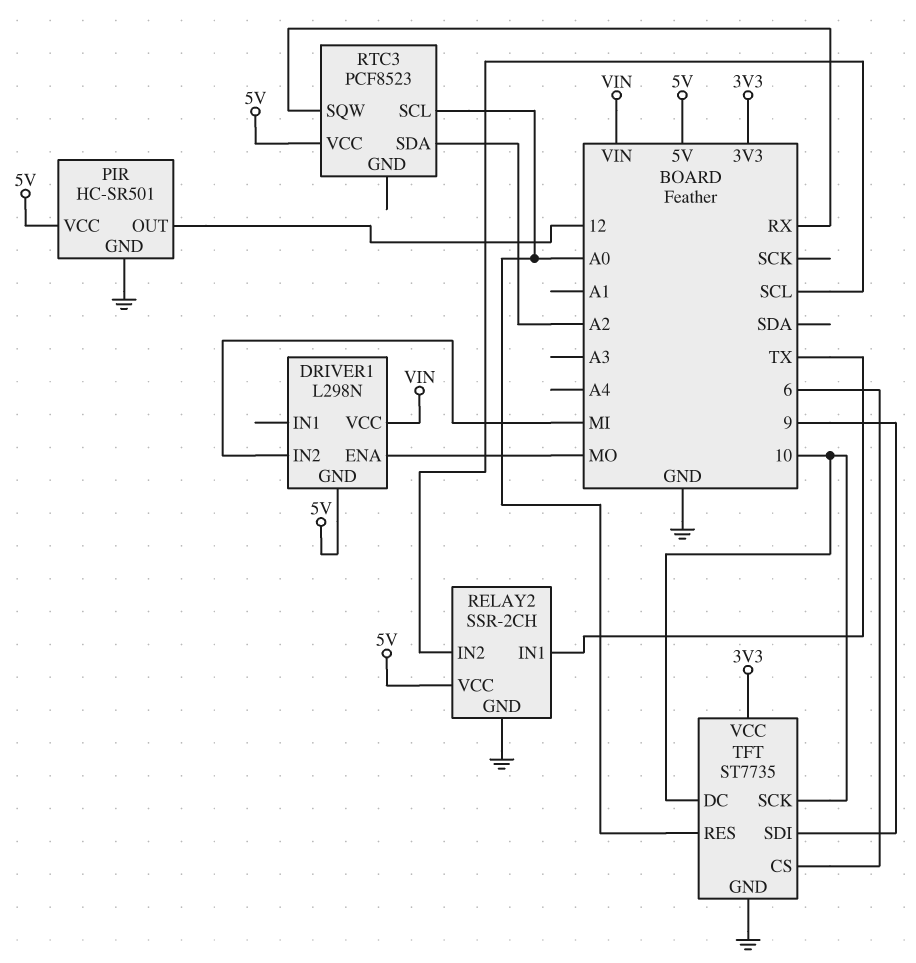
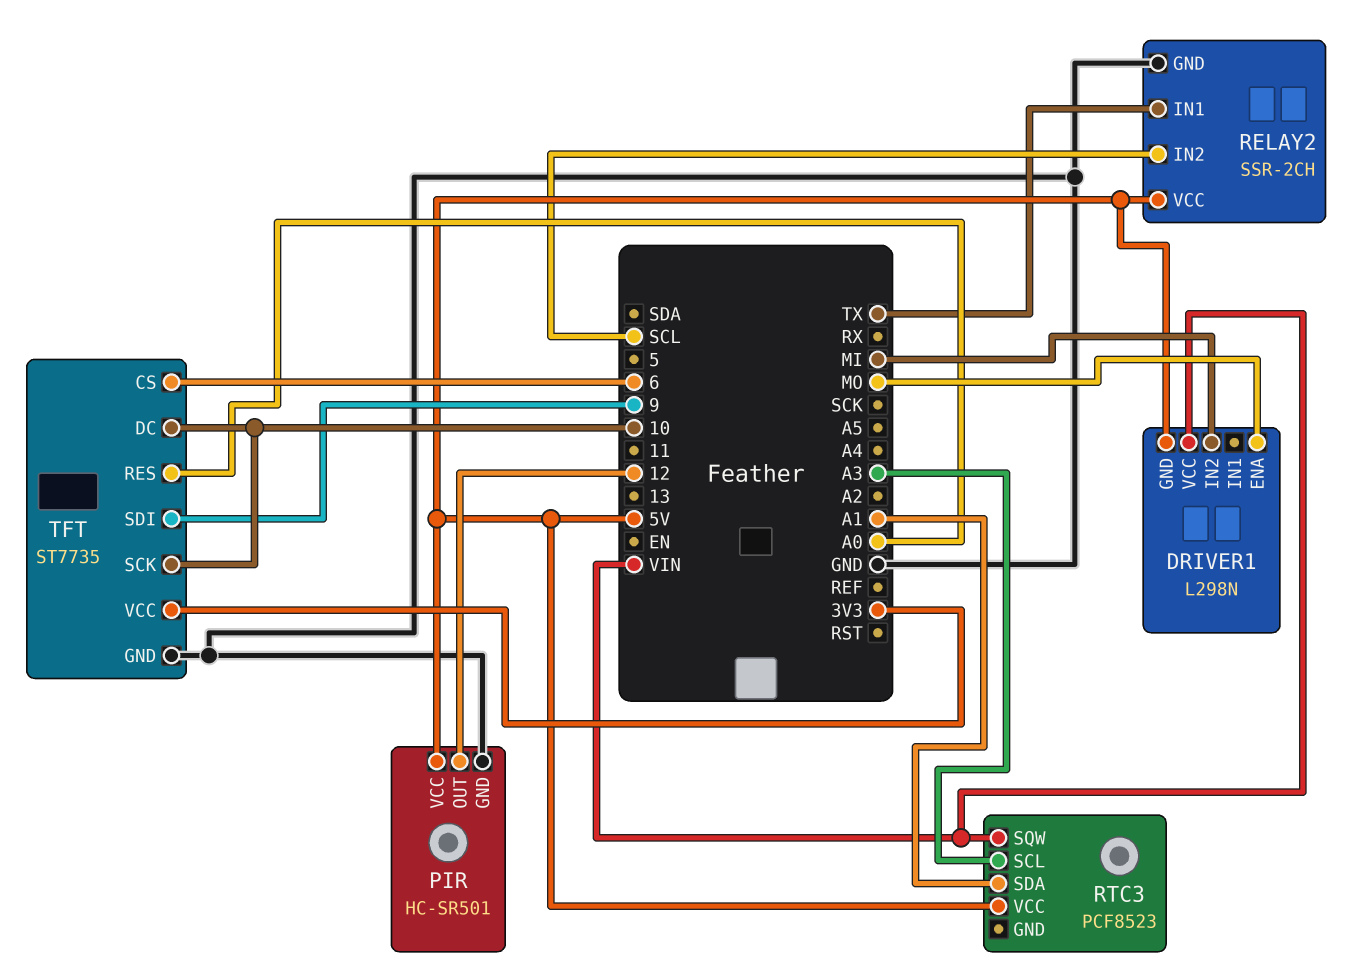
RTC3 pin SCL: A0 -> A3
RTC3 pin SDA: A2 -> A1
RTC3 pin SQW: RX -> VIN

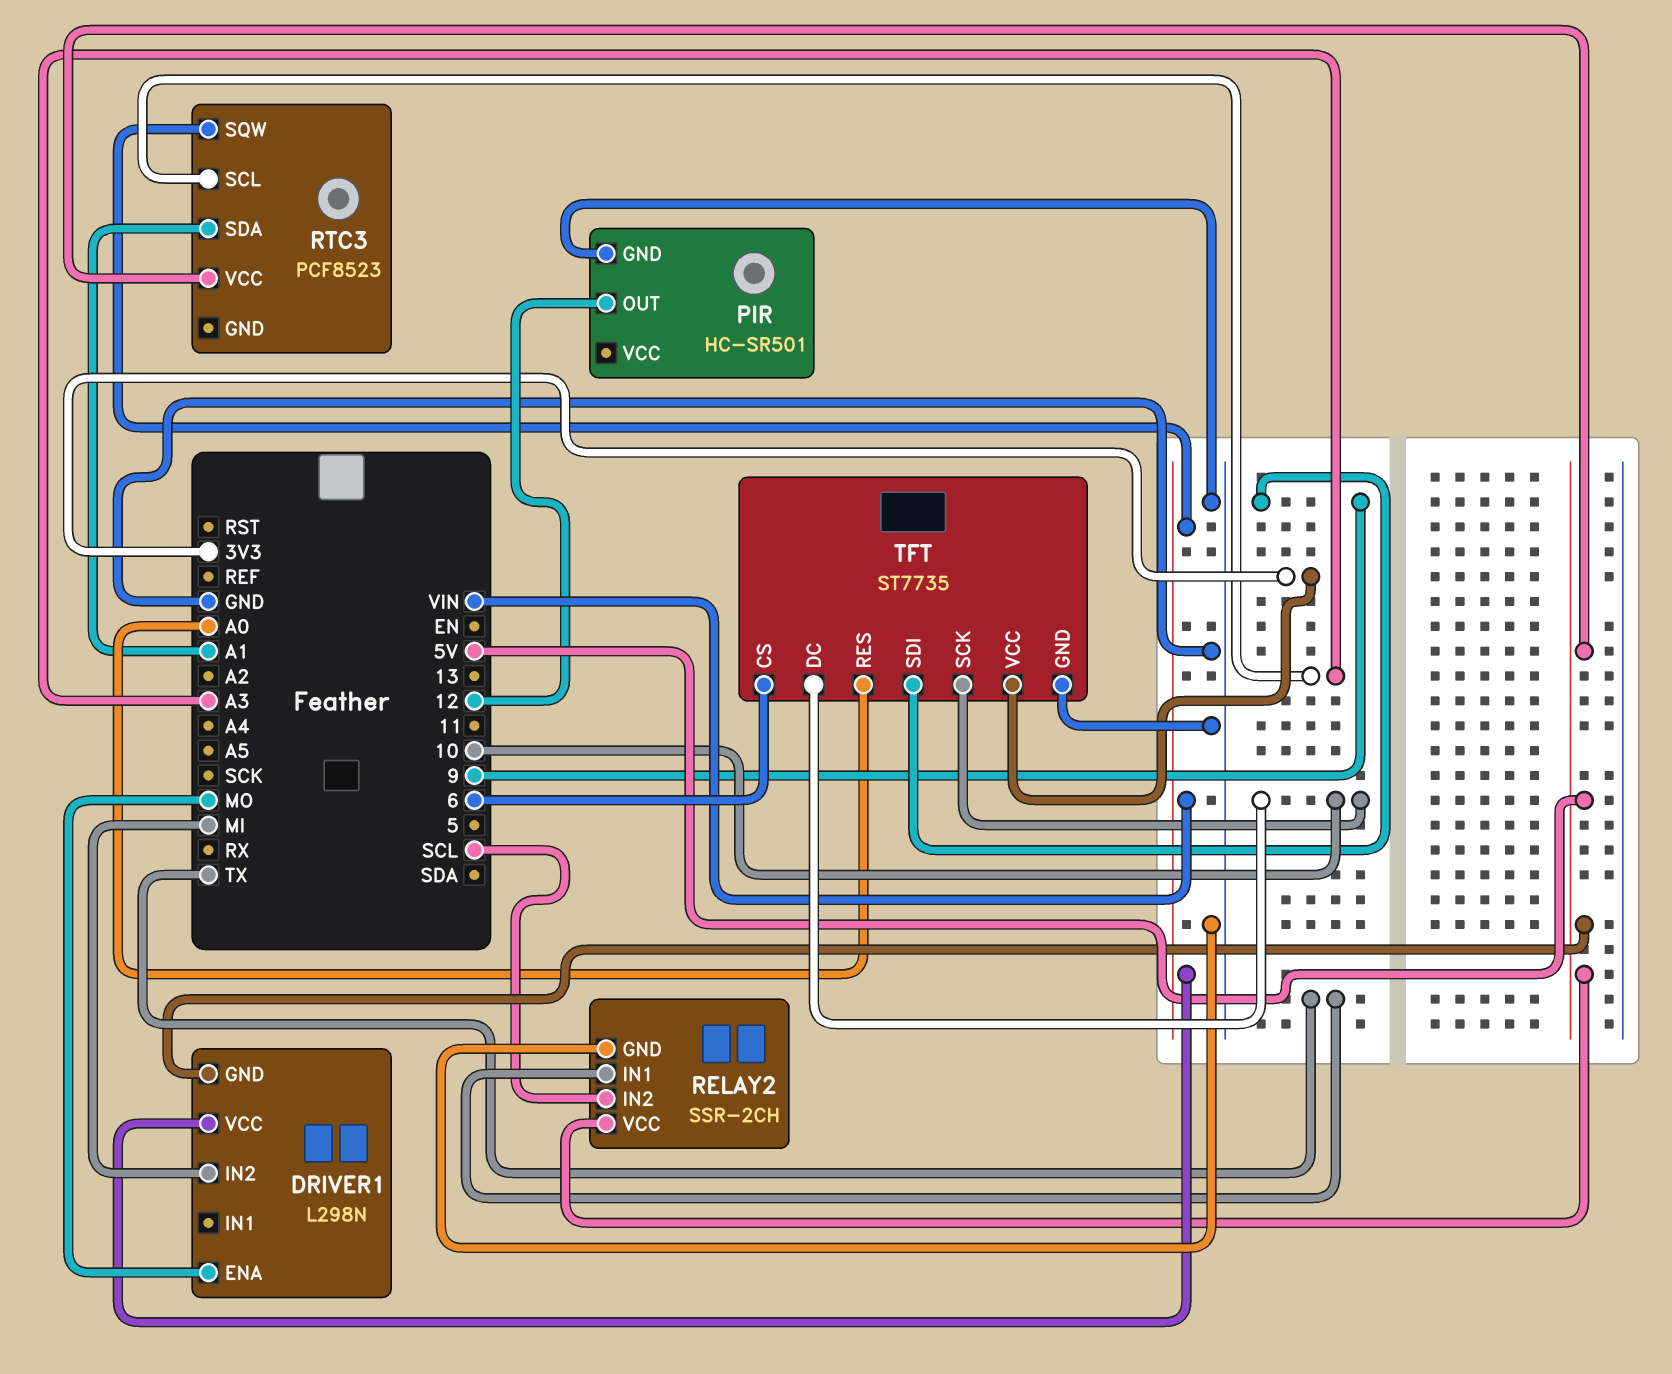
PIR pin VCC: 5V -> none

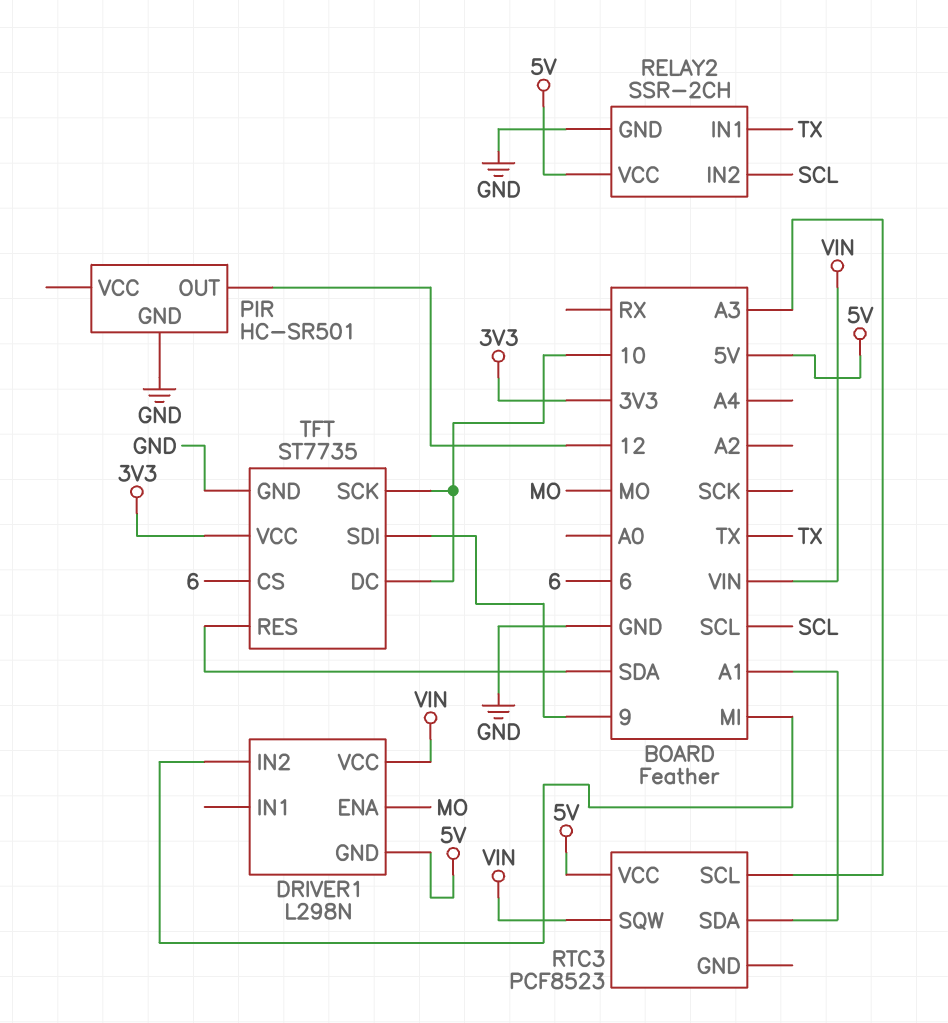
TFT pin RES: A0 -> SDA

